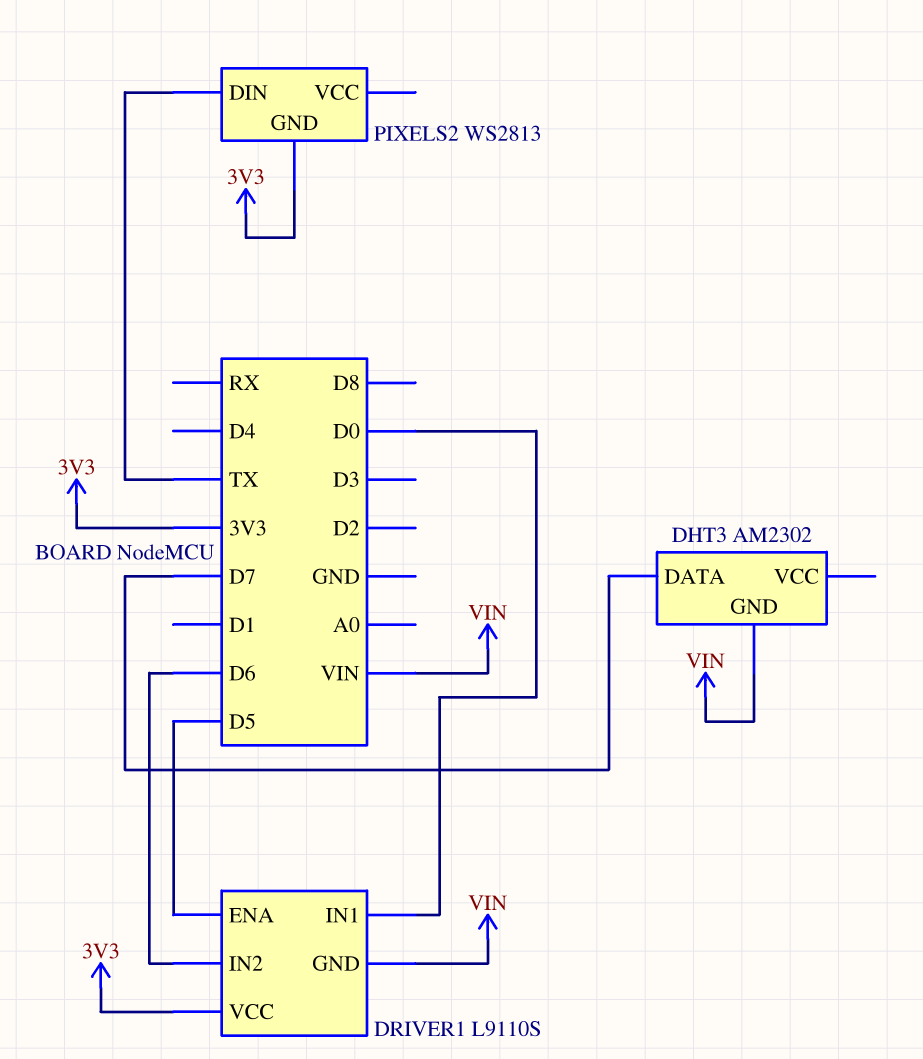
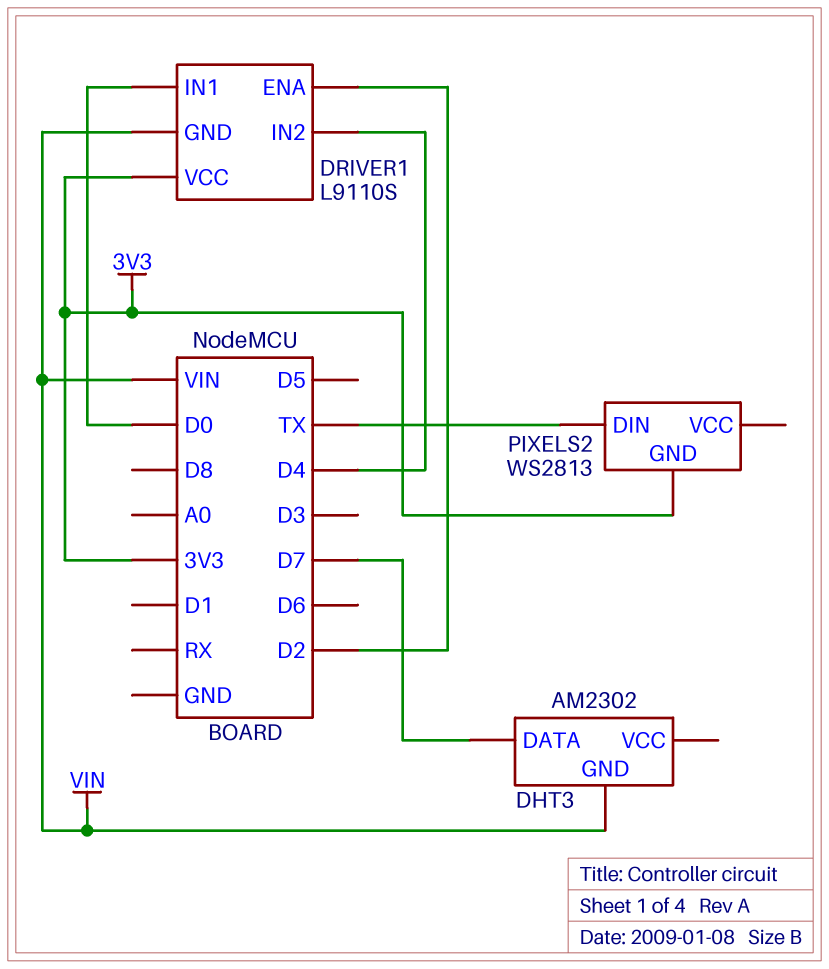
DRIVER1 pin ENA: D5 -> D2
DRIVER1 pin IN2: D6 -> D4

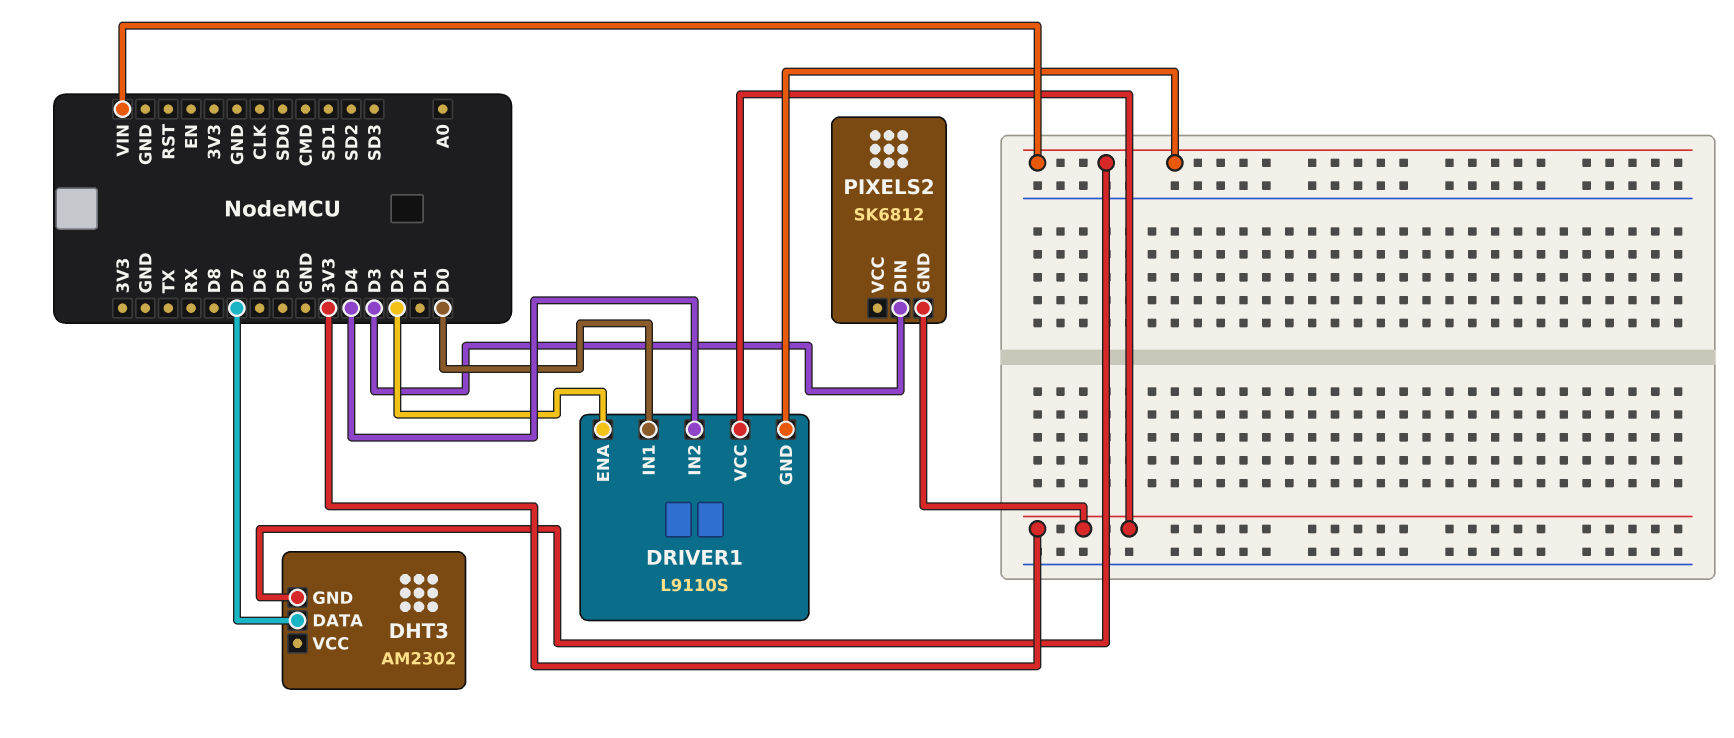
PIXELS2: WS2813 -> SK6812
PIXELS2 pin DIN: TX -> D3

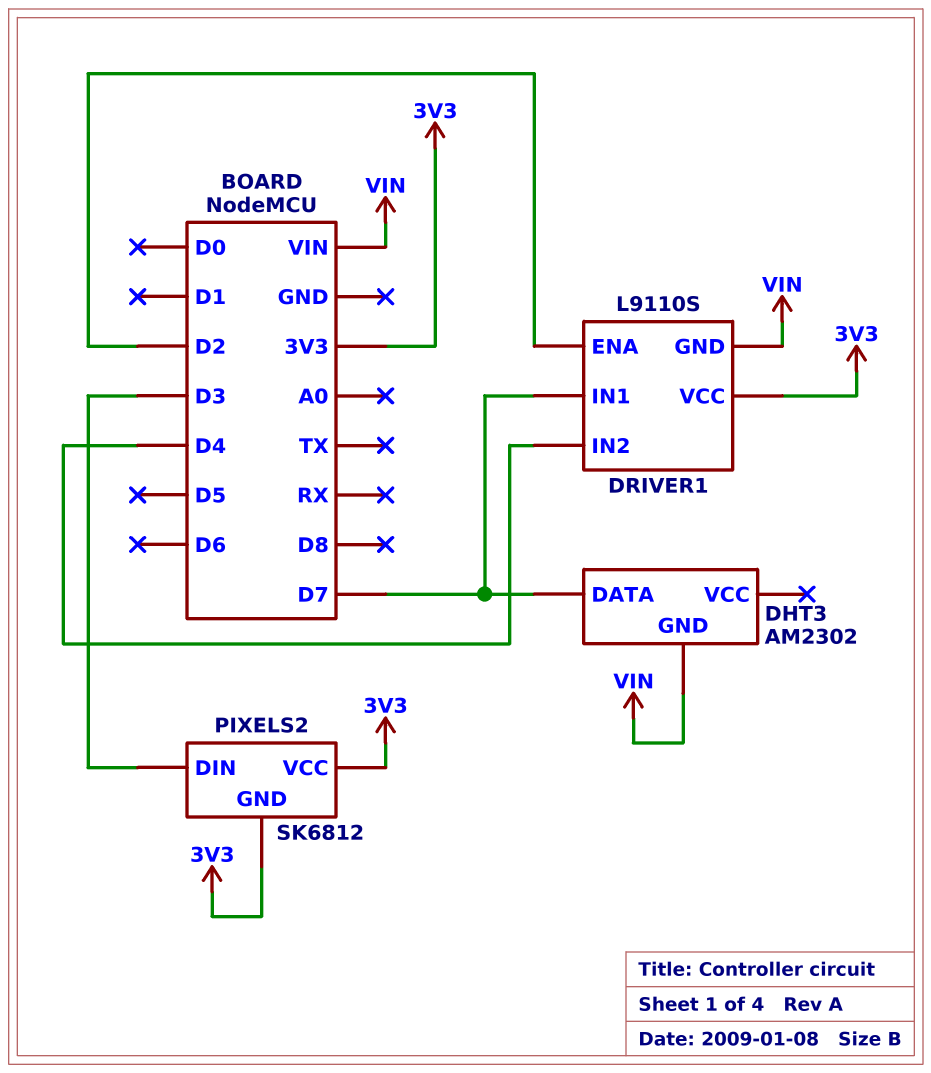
DRIVER1 pin IN1: D0 -> D7
PIXELS2 pin VCC: none -> 3V3

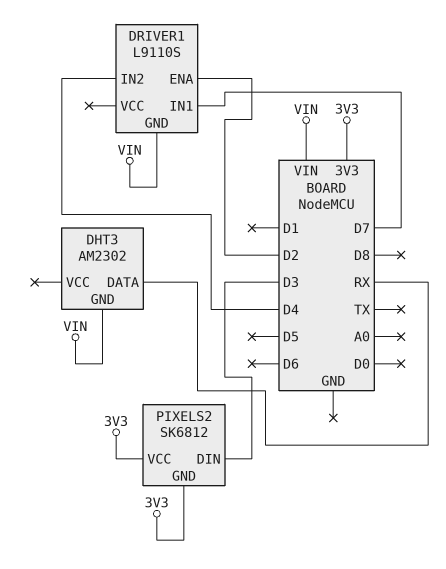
DHT3 pin DATA: D7 -> RX
DRIVER1 pin VCC: 3V3 -> none

